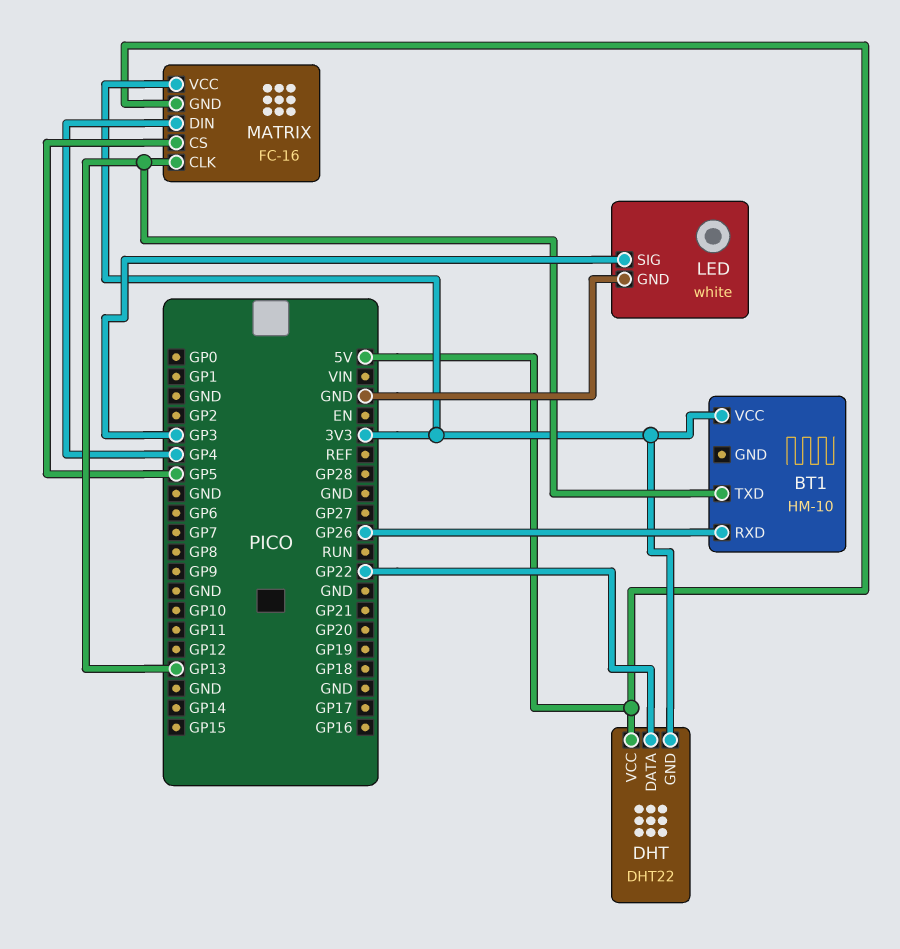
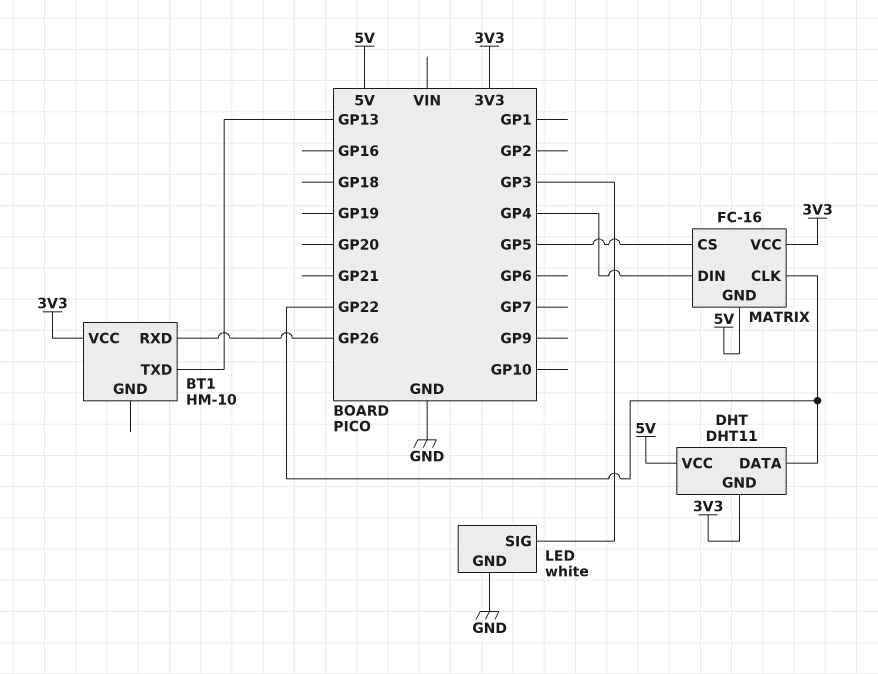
DHT: DHT22 -> DHT11
MATRIX pin CLK: GP13 -> GP22

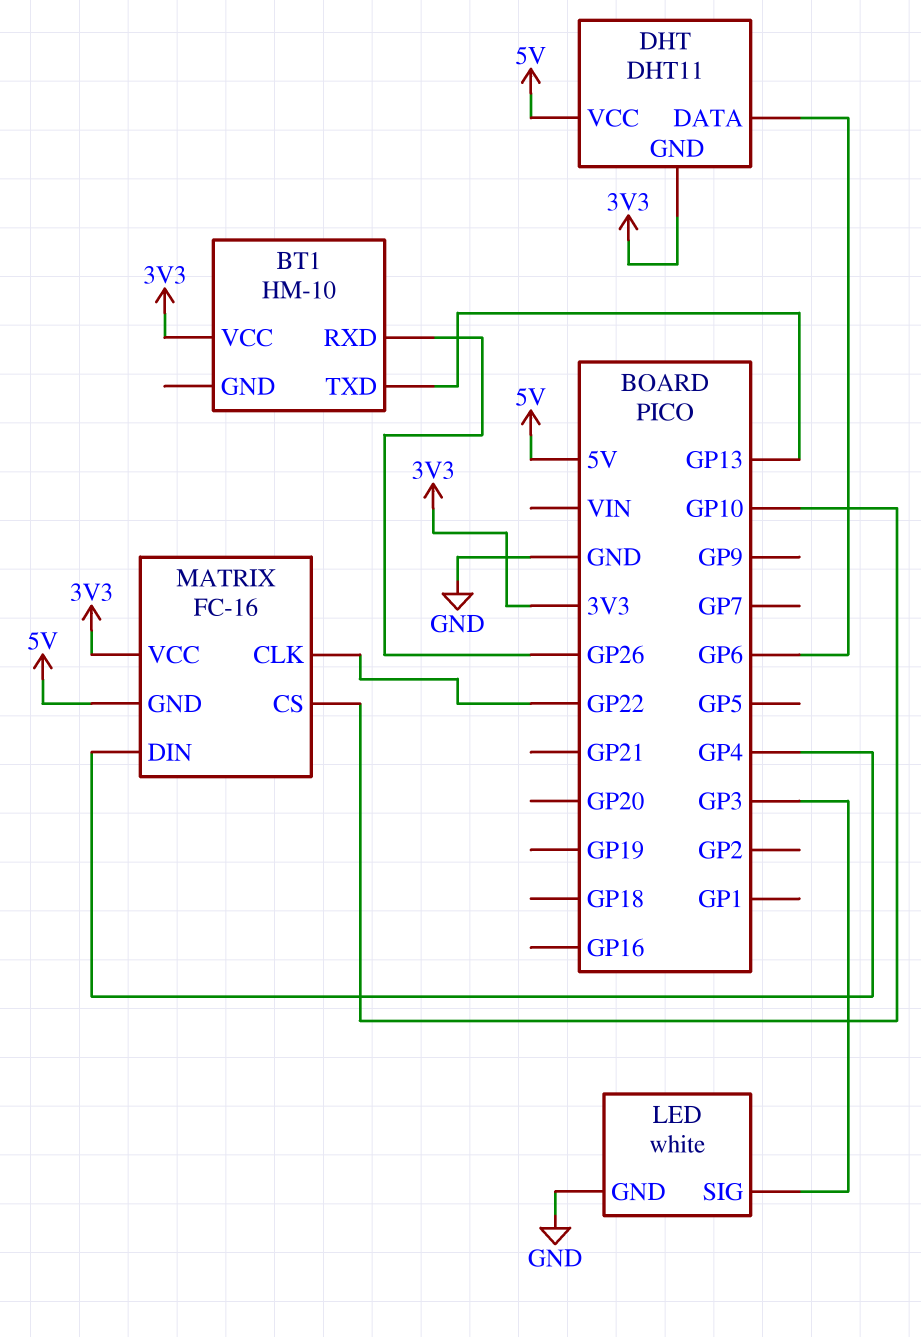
DHT pin DATA: GP22 -> GP6
MATRIX pin CS: GP5 -> GP10

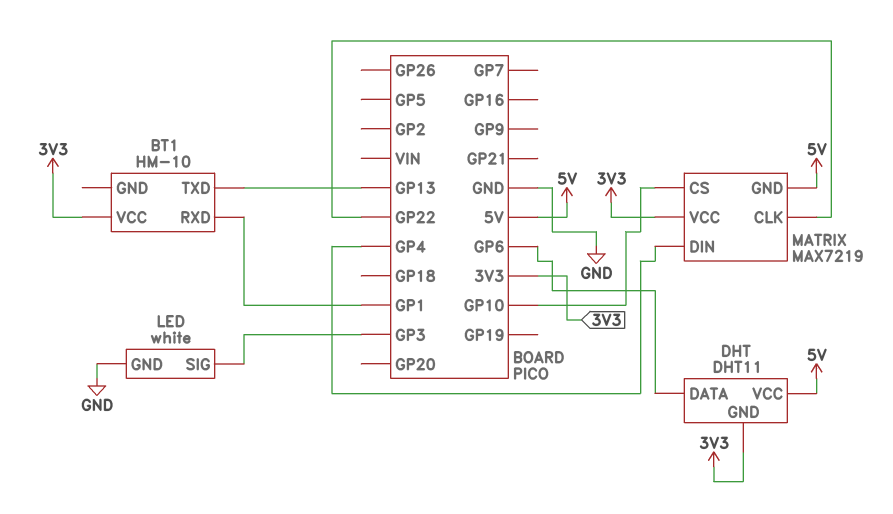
BT1 pin RXD: GP26 -> GP1
MATRIX: FC-16 -> MAX7219

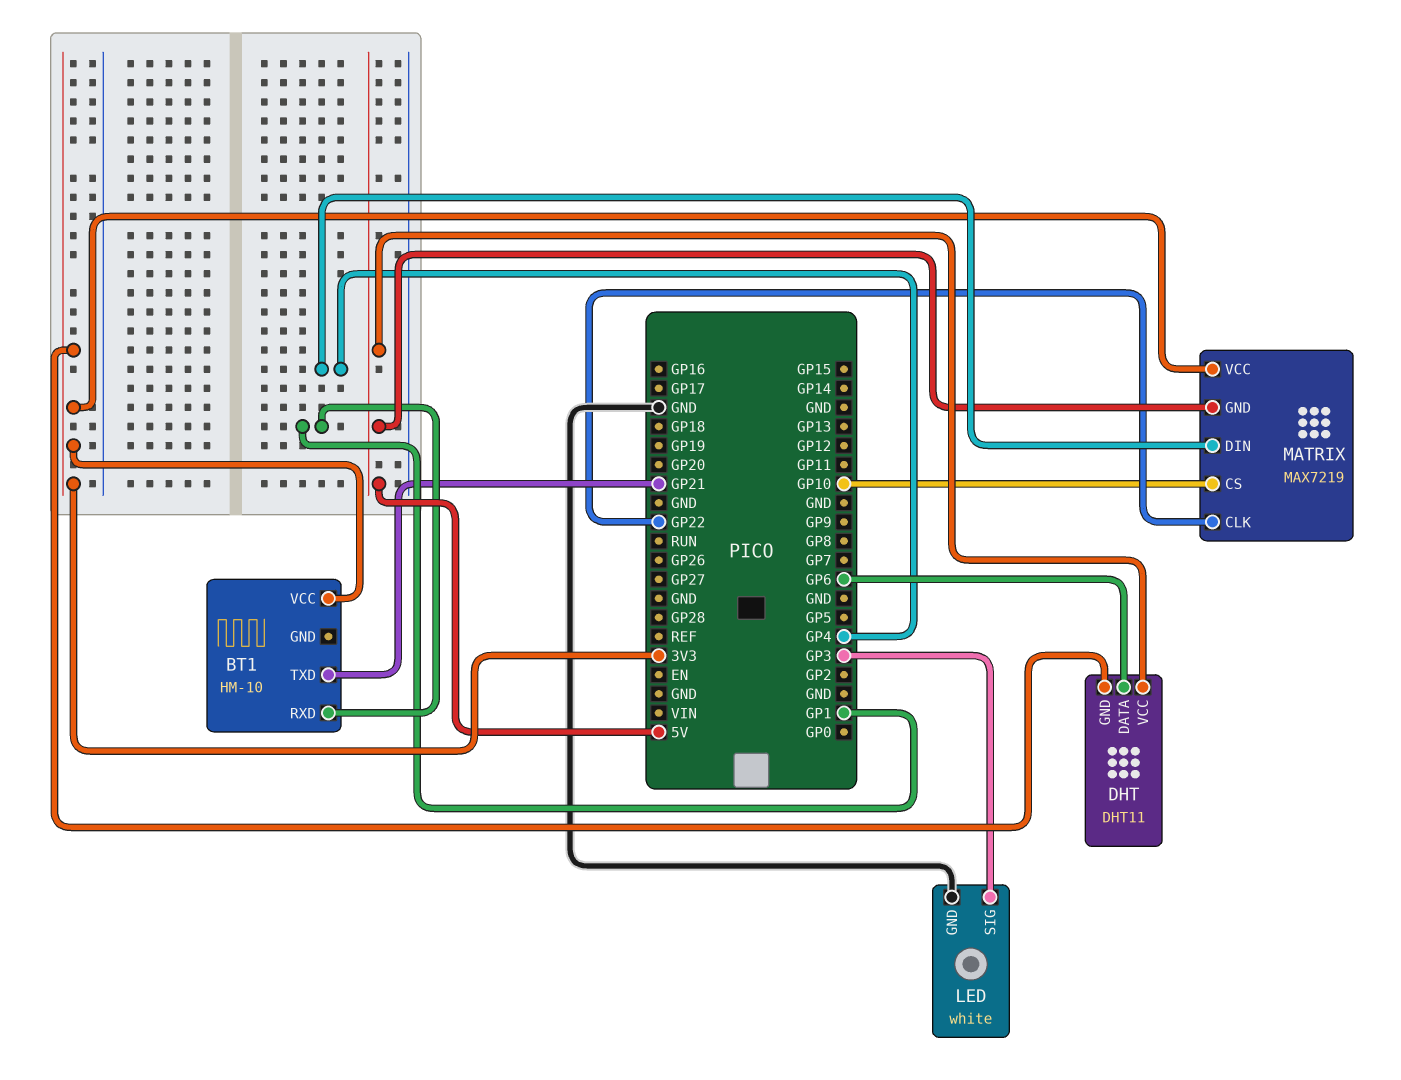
BT1 pin TXD: GP13 -> GP21

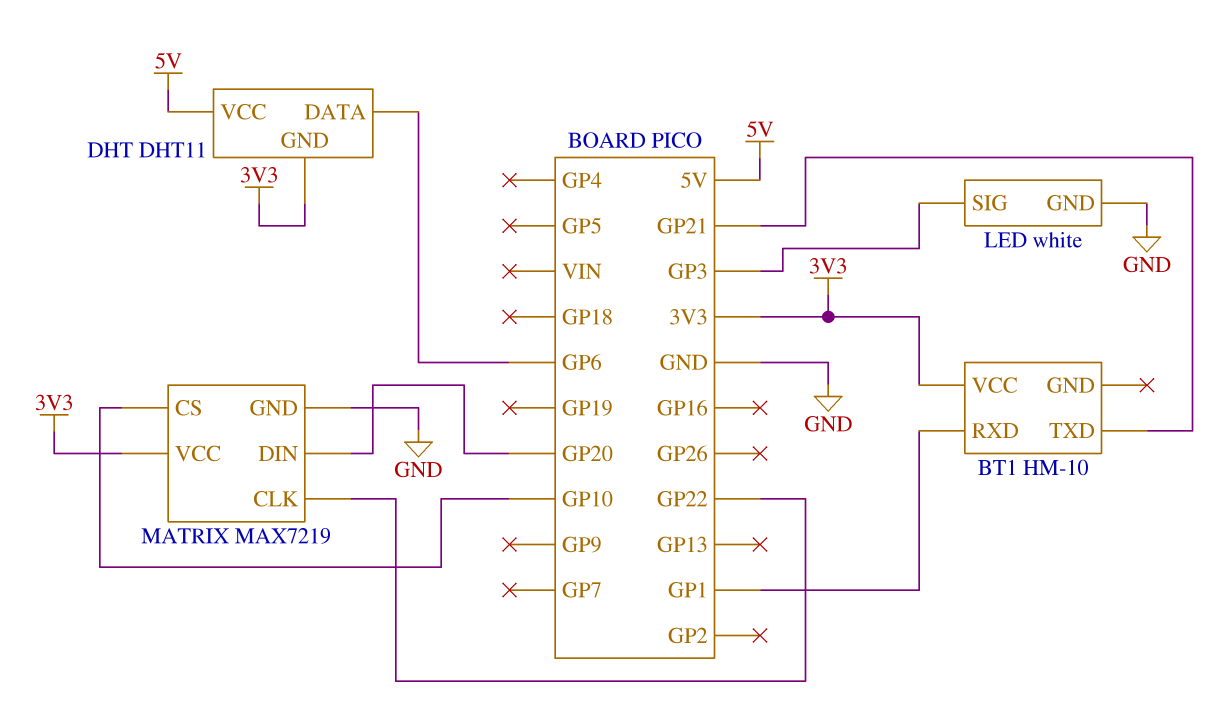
MATRIX pin DIN: GP4 -> GP20
MATRIX pin GND: 5V -> GND

